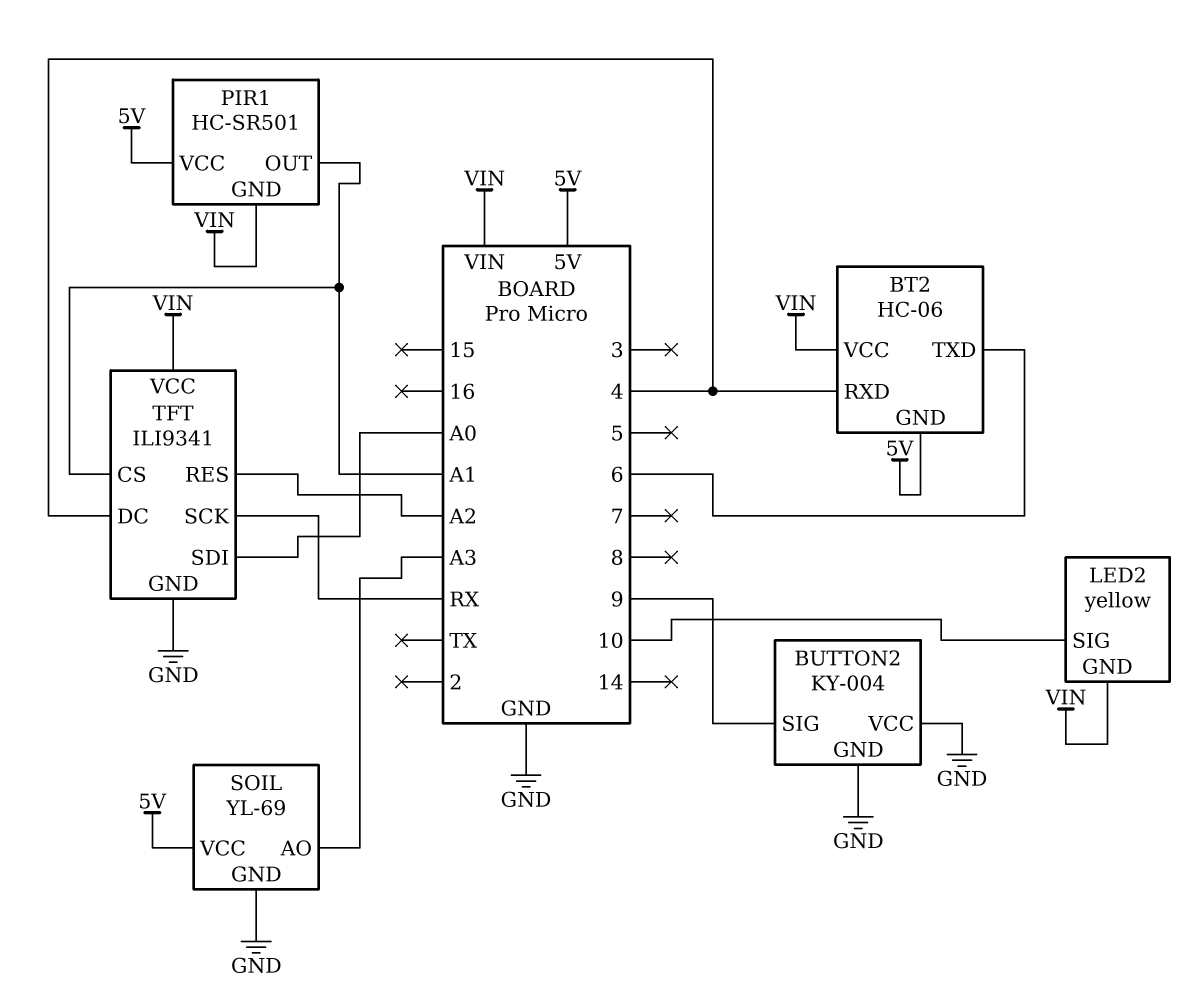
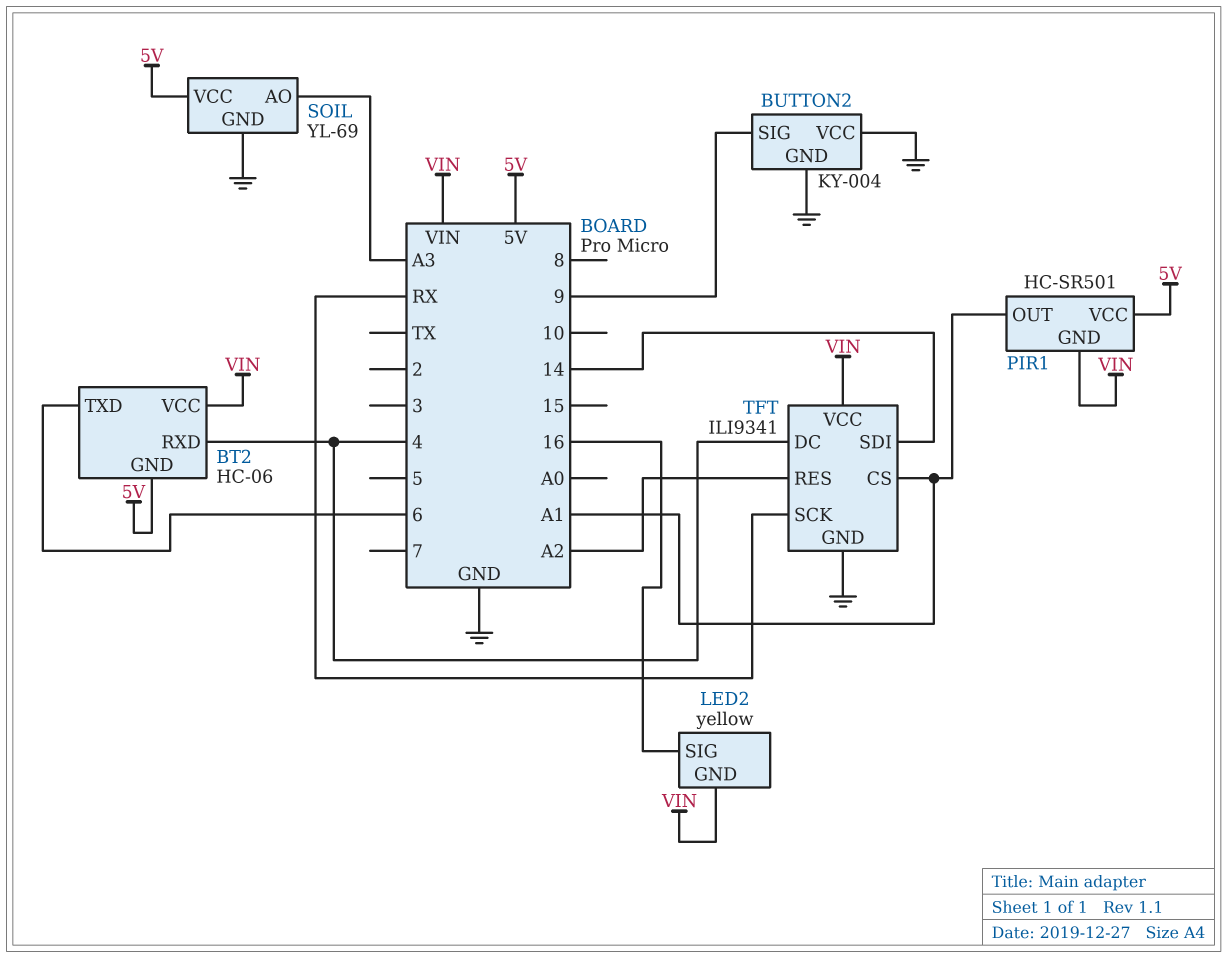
LED2 pin SIG: 10 -> 16
TFT pin SDI: A0 -> 14

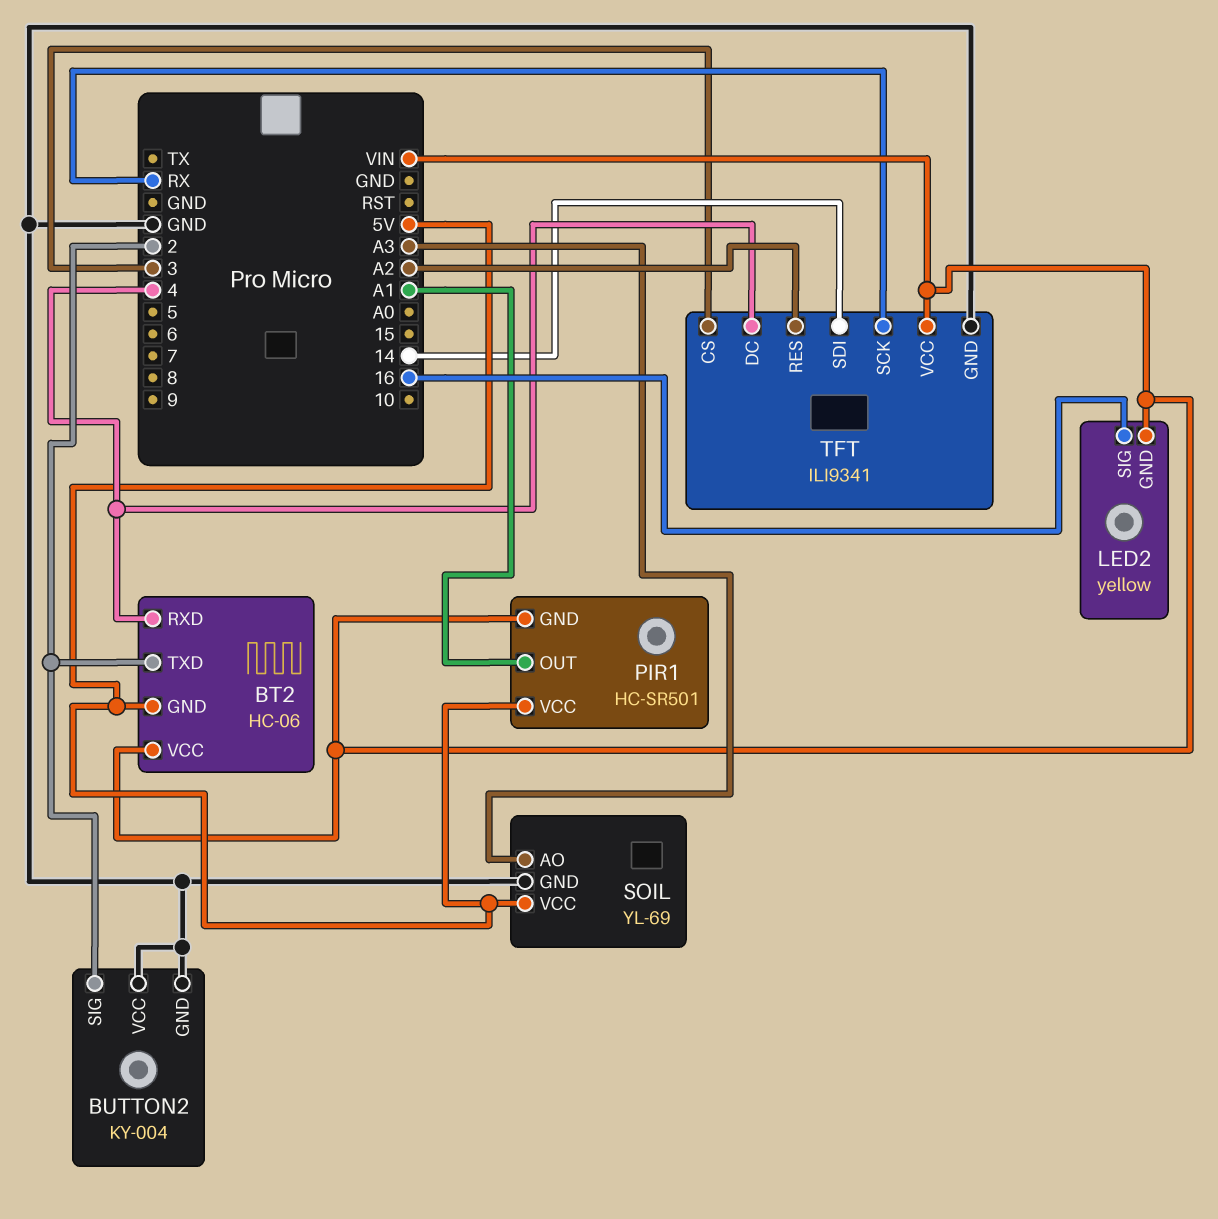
BT2 pin TXD: 6 -> 2
BUTTON2 pin SIG: 9 -> 2
TFT pin CS: A1 -> 3

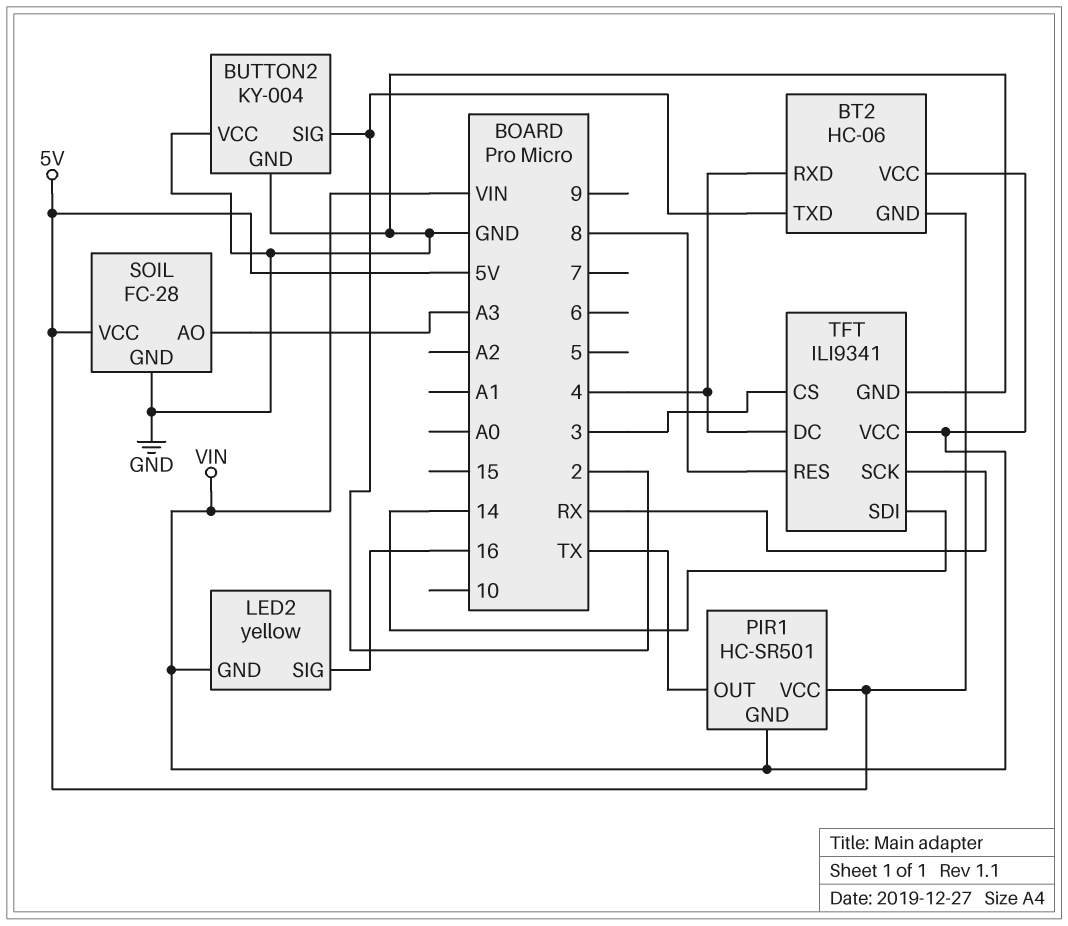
PIR1 pin OUT: A1 -> TX
SOIL: YL-69 -> FC-28
TFT pin RES: A2 -> 8

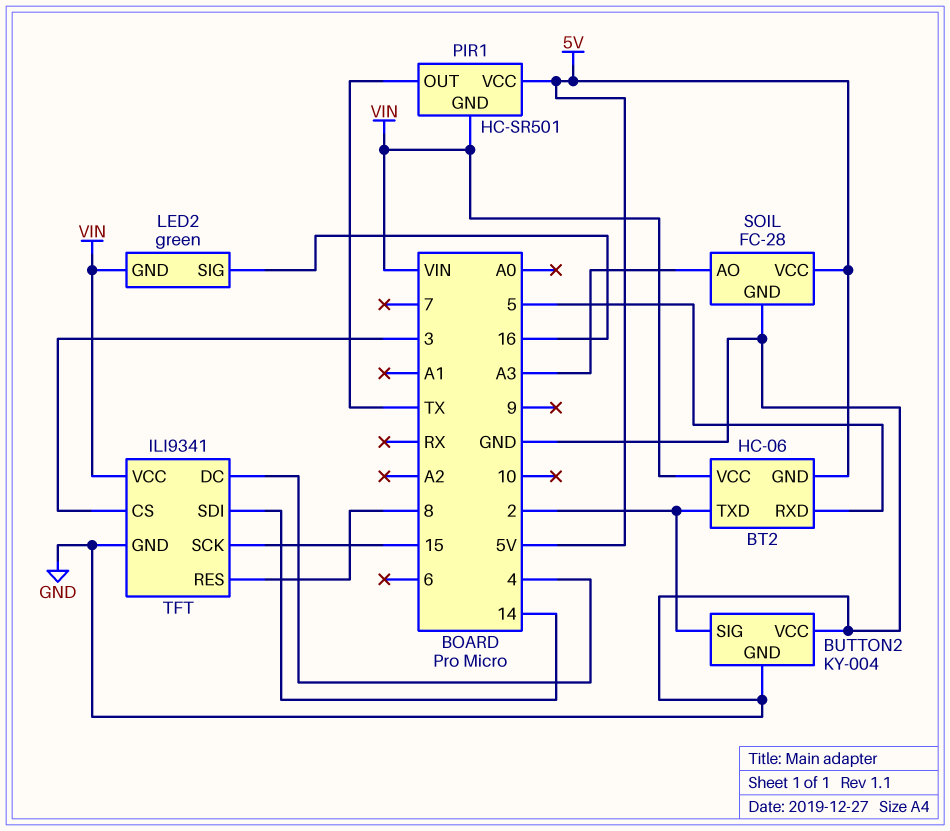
BT2 pin RXD: 4 -> 5
LED2: yellow -> green
TFT pin SCK: RX -> 15

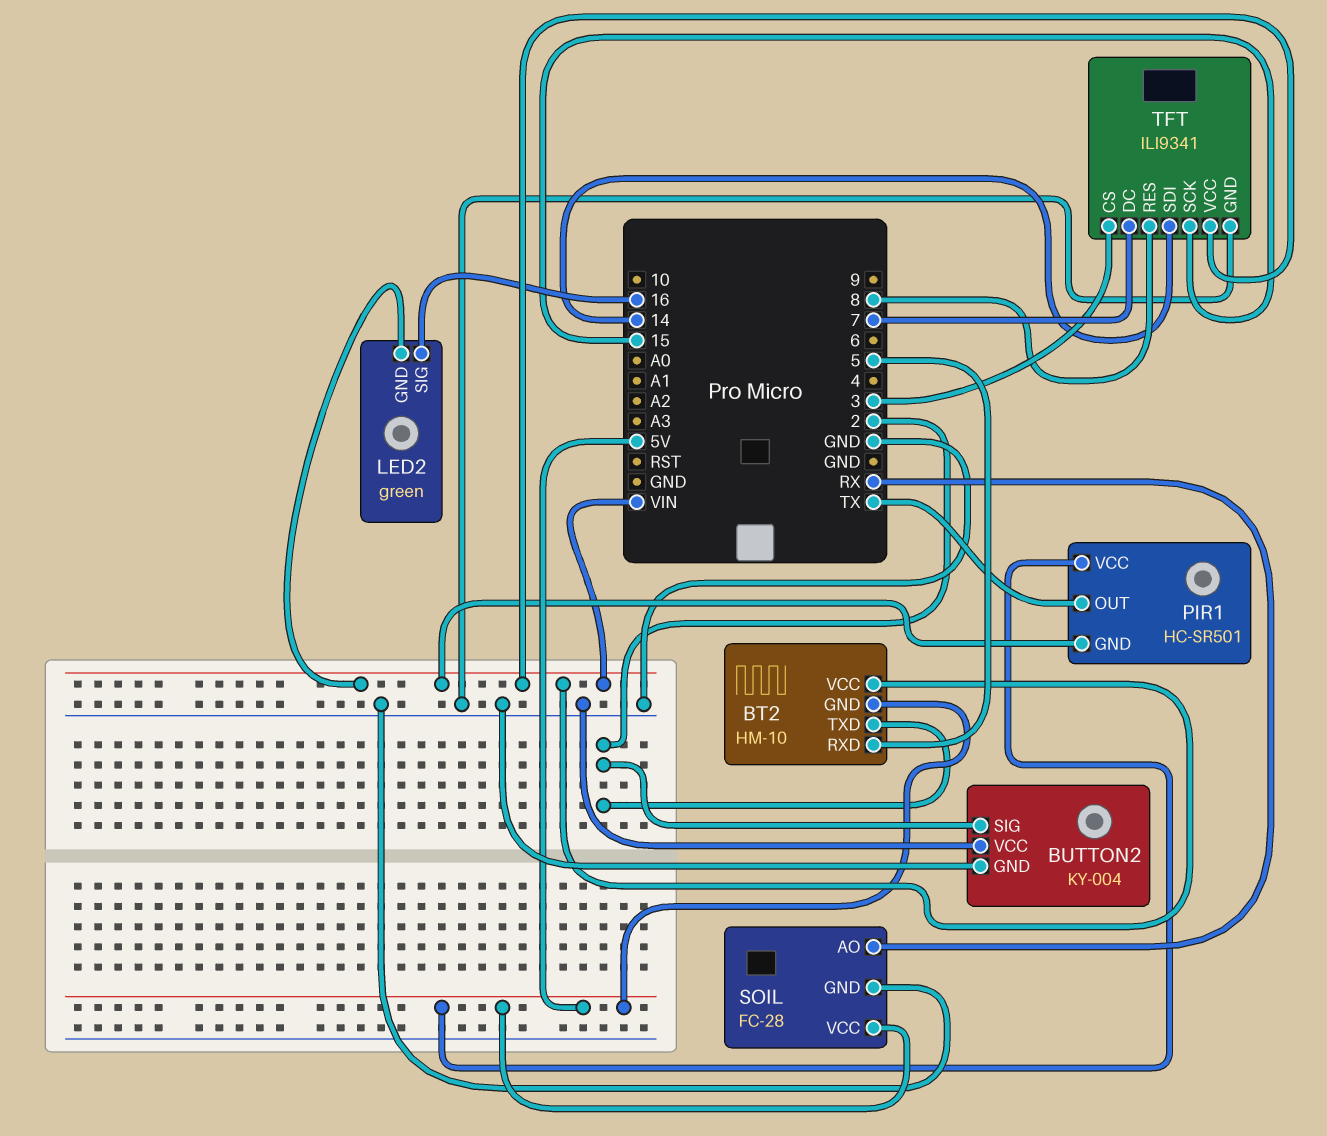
BT2: HC-06 -> HM-10
SOIL pin AO: A3 -> RX
TFT pin DC: 4 -> 7

